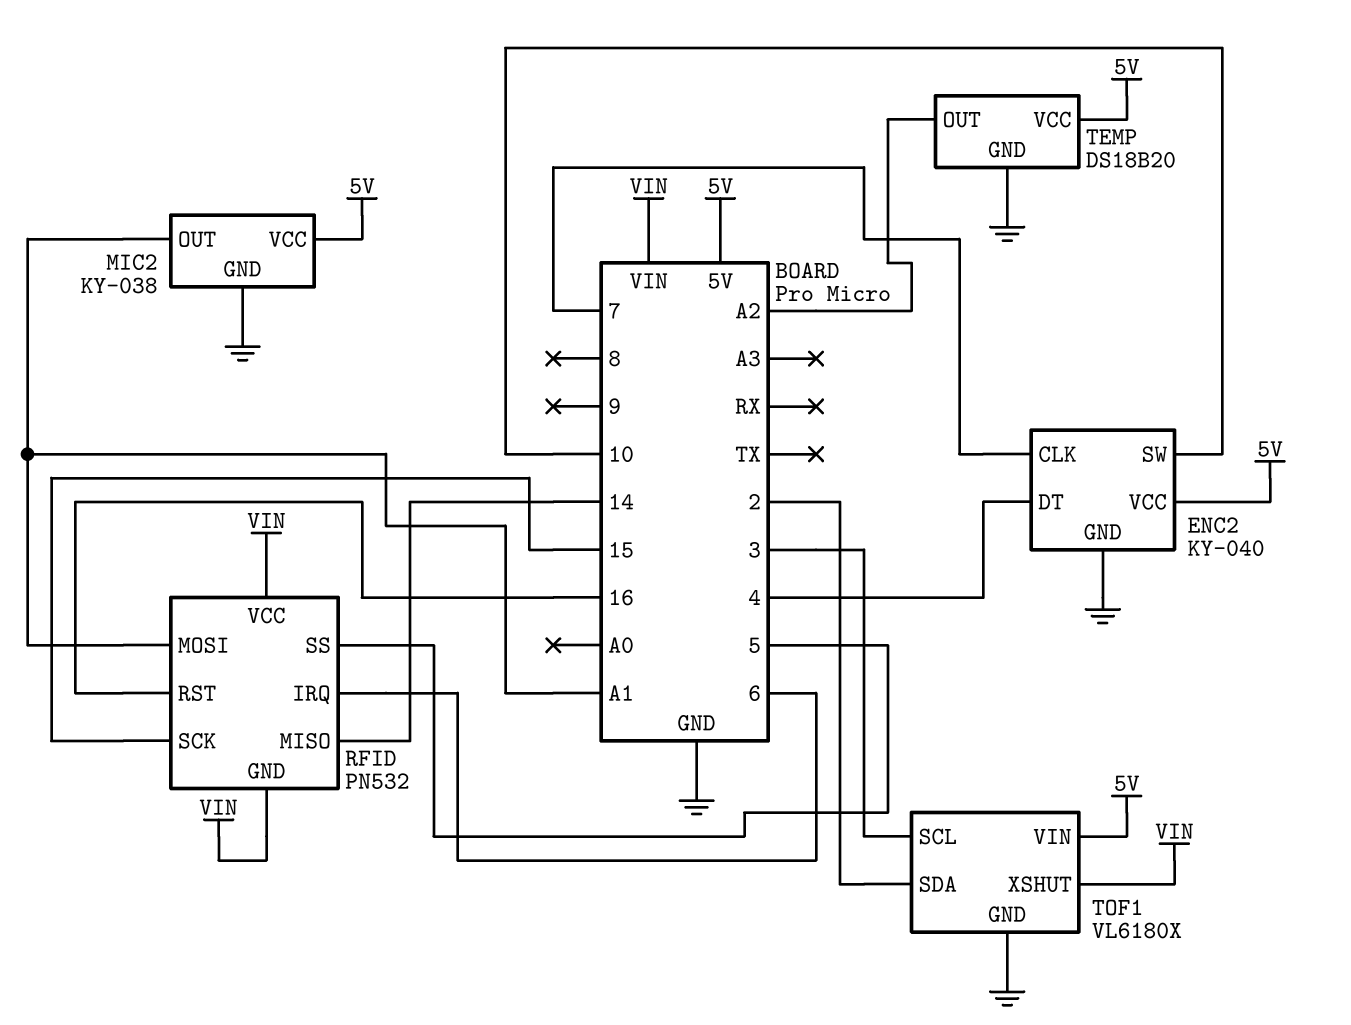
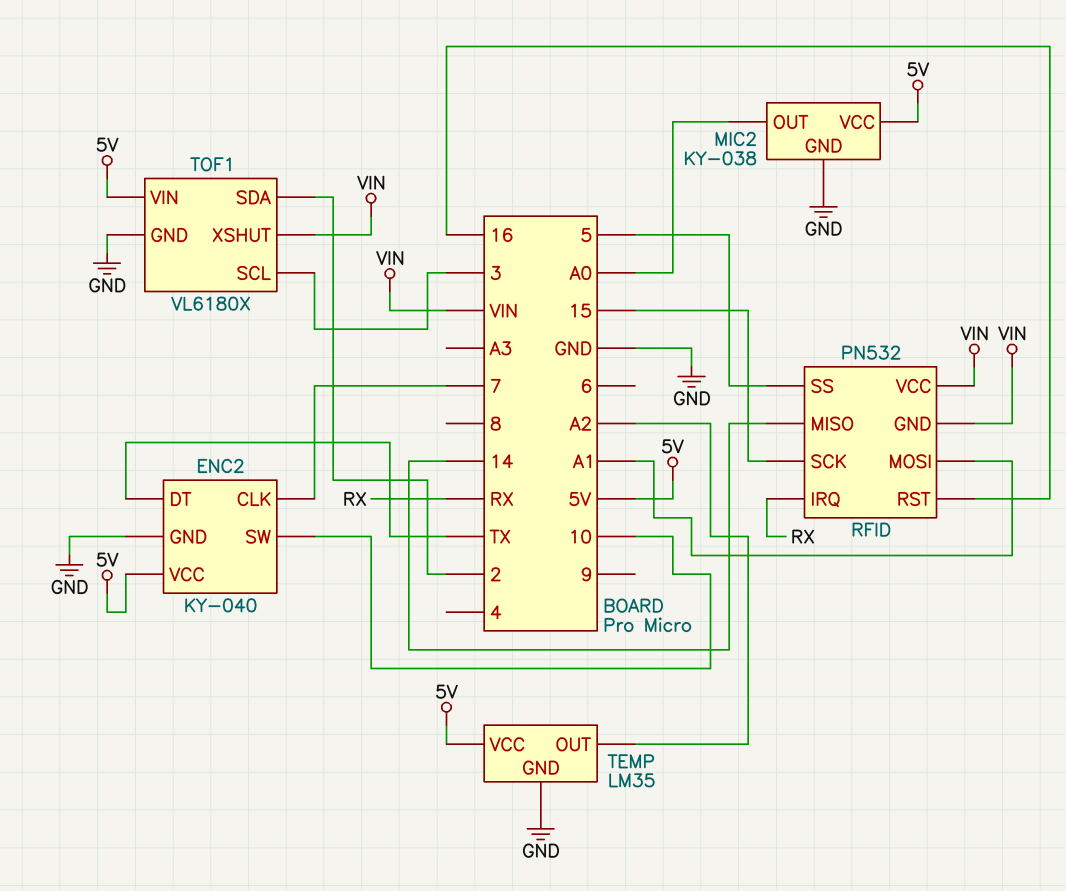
ENC2 pin DT: 4 -> TX
MIC2 pin OUT: A1 -> A0
RFID pin IRQ: 6 -> RX
TEMP: DS18B20 -> LM35

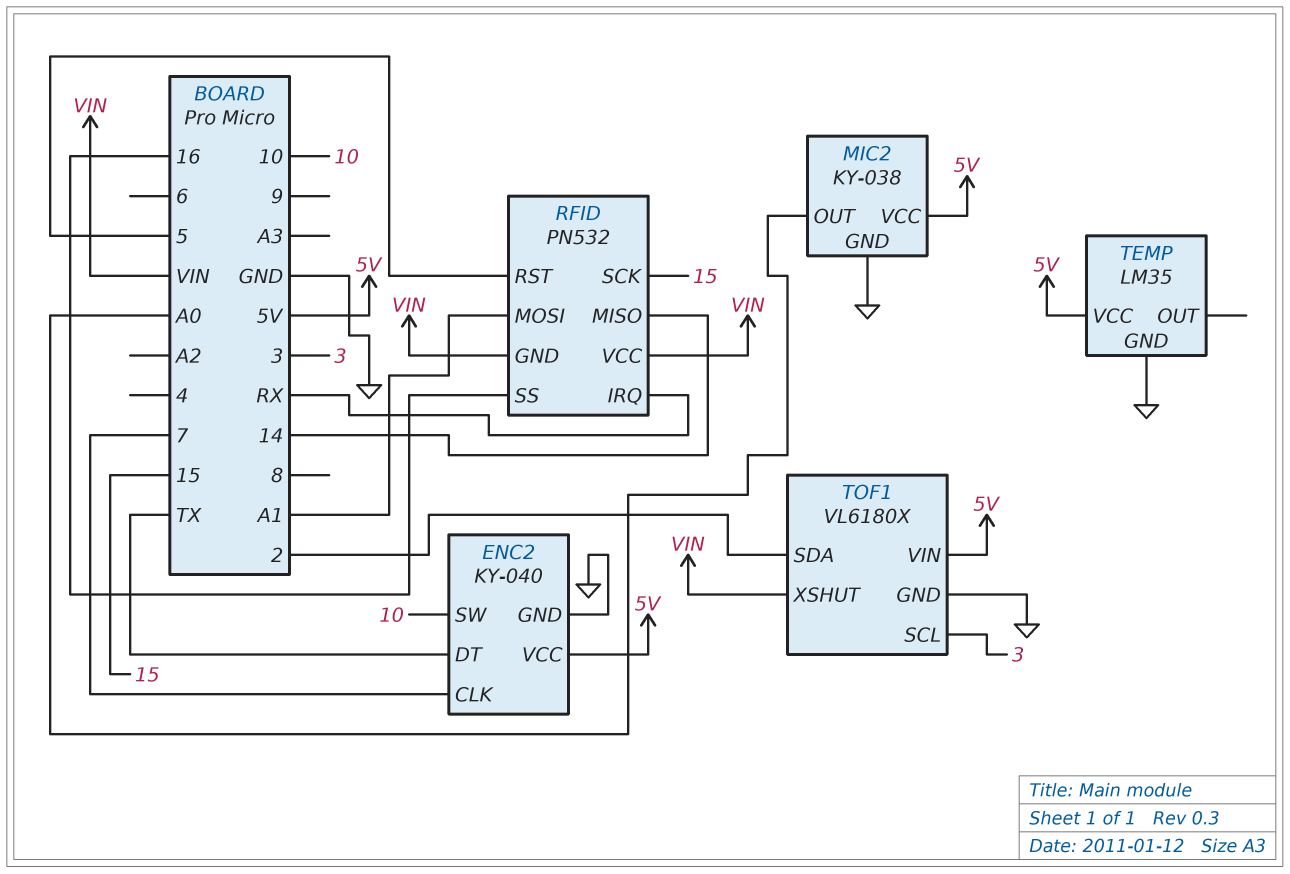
RFID pin RST: 16 -> 5
RFID pin SS: 5 -> 16
TEMP pin OUT: A2 -> none

